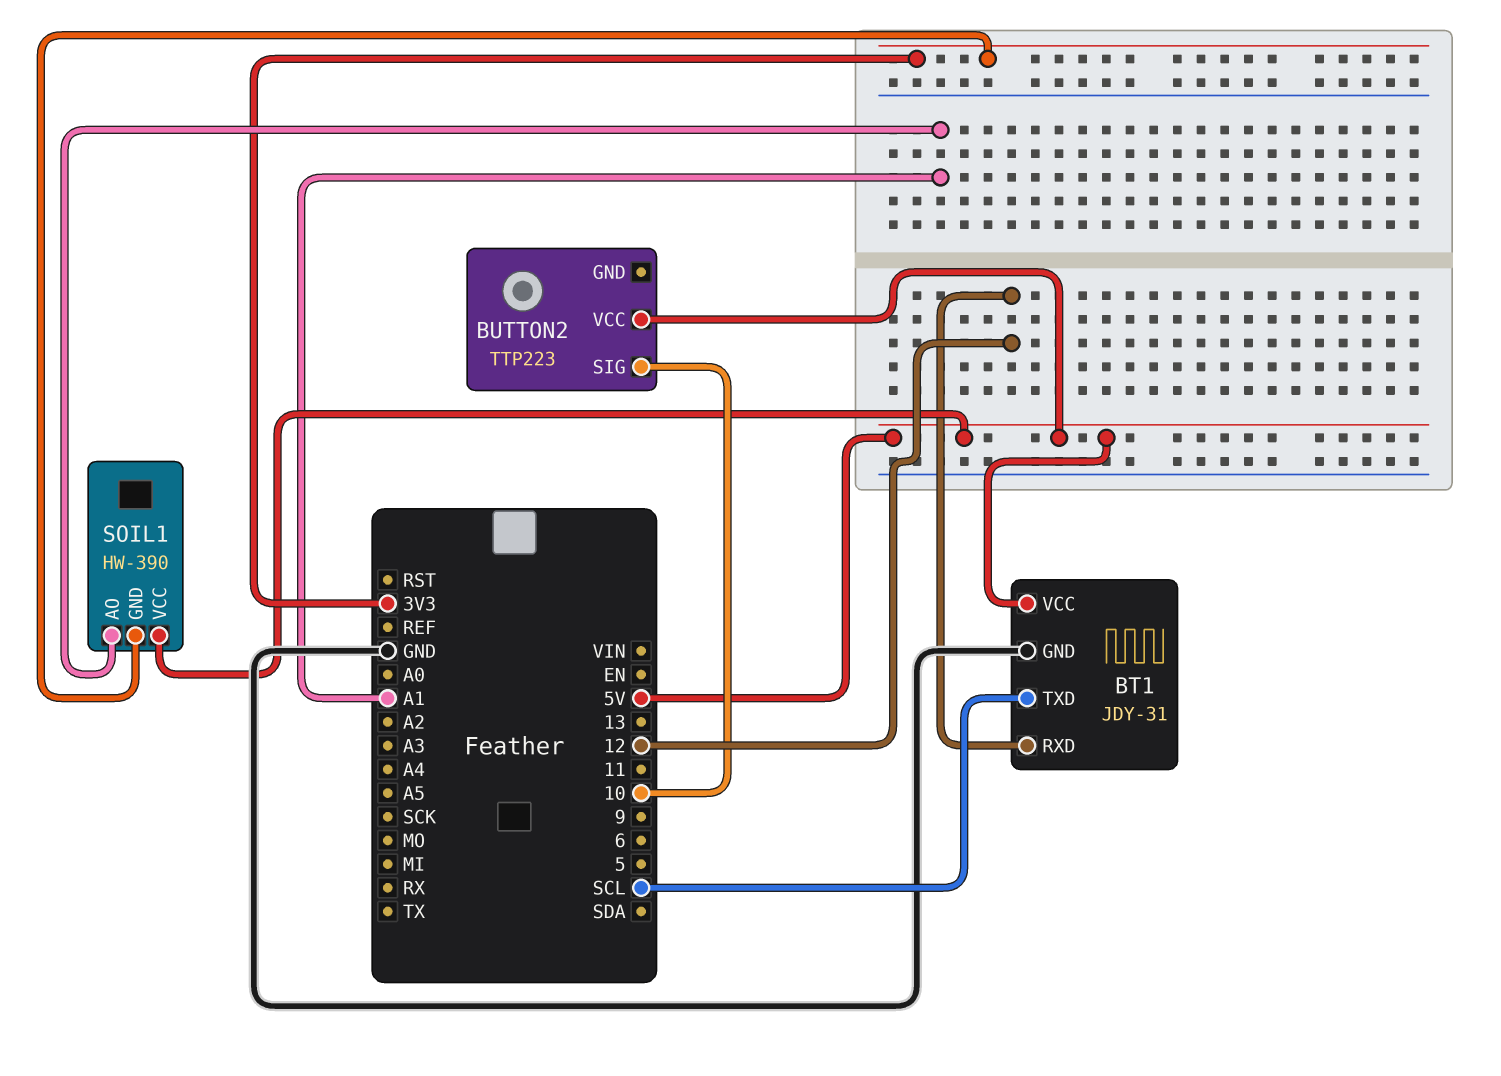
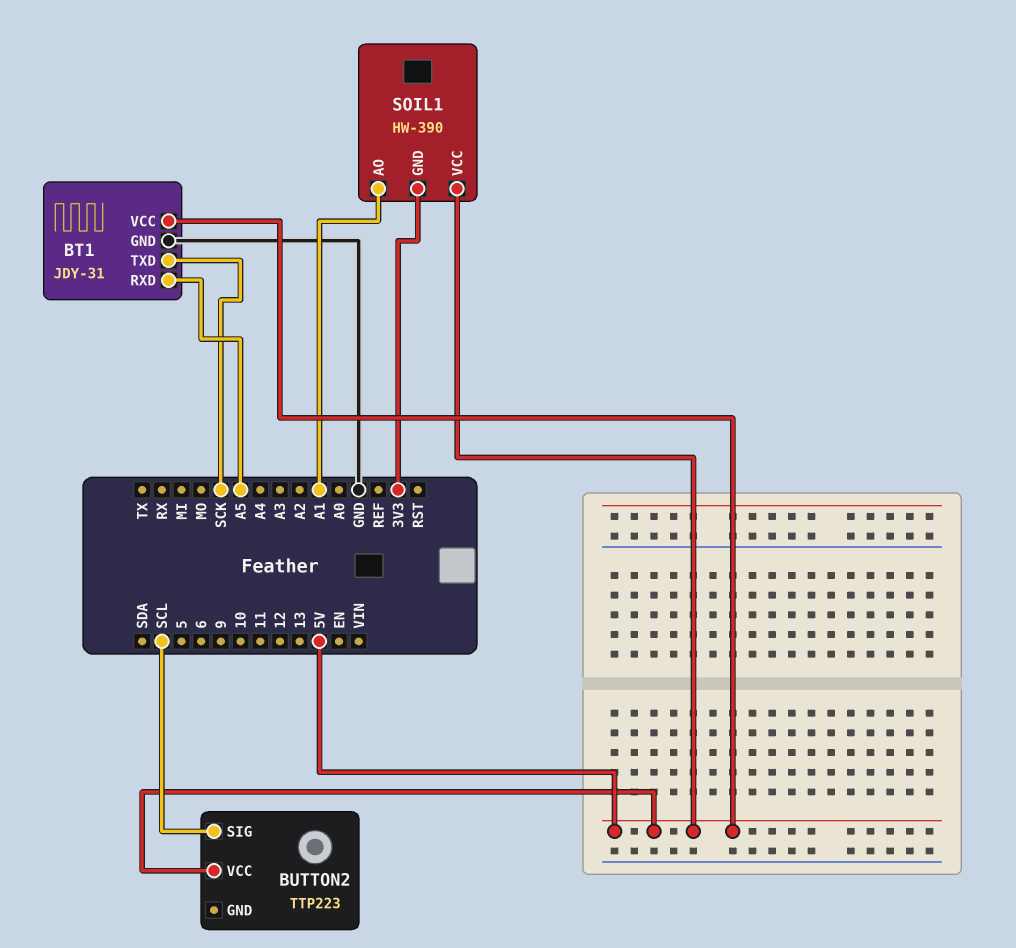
BT1 pin RXD: 12 -> A5
BT1 pin TXD: SCL -> SCK
BUTTON2 pin SIG: 10 -> SCL

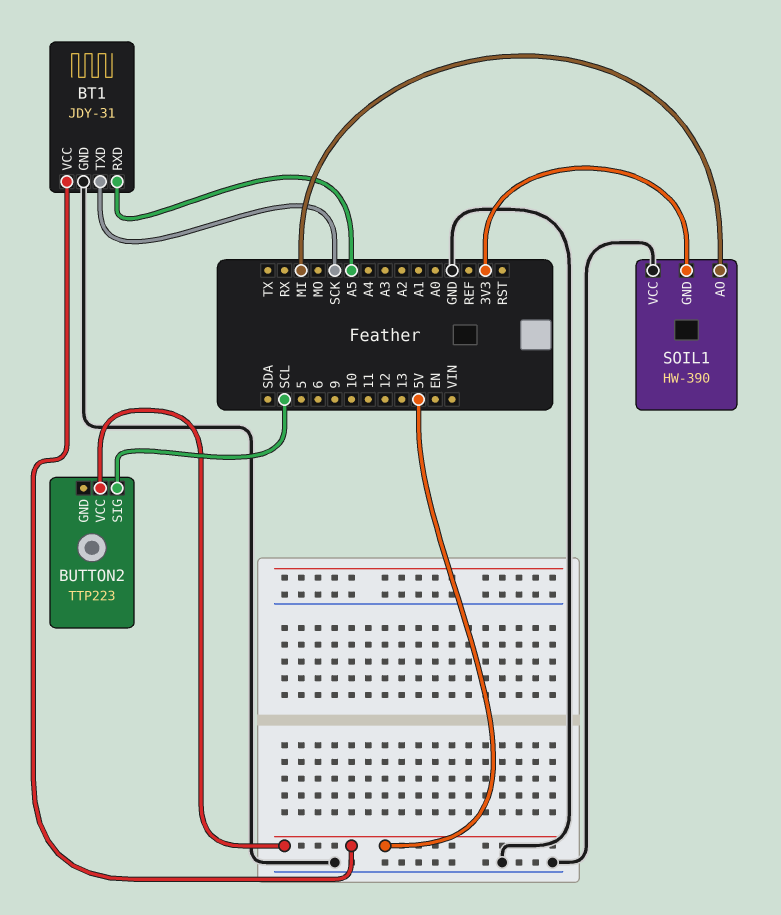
SOIL1 pin AO: A1 -> MI
SOIL1 pin VCC: 5V -> GND

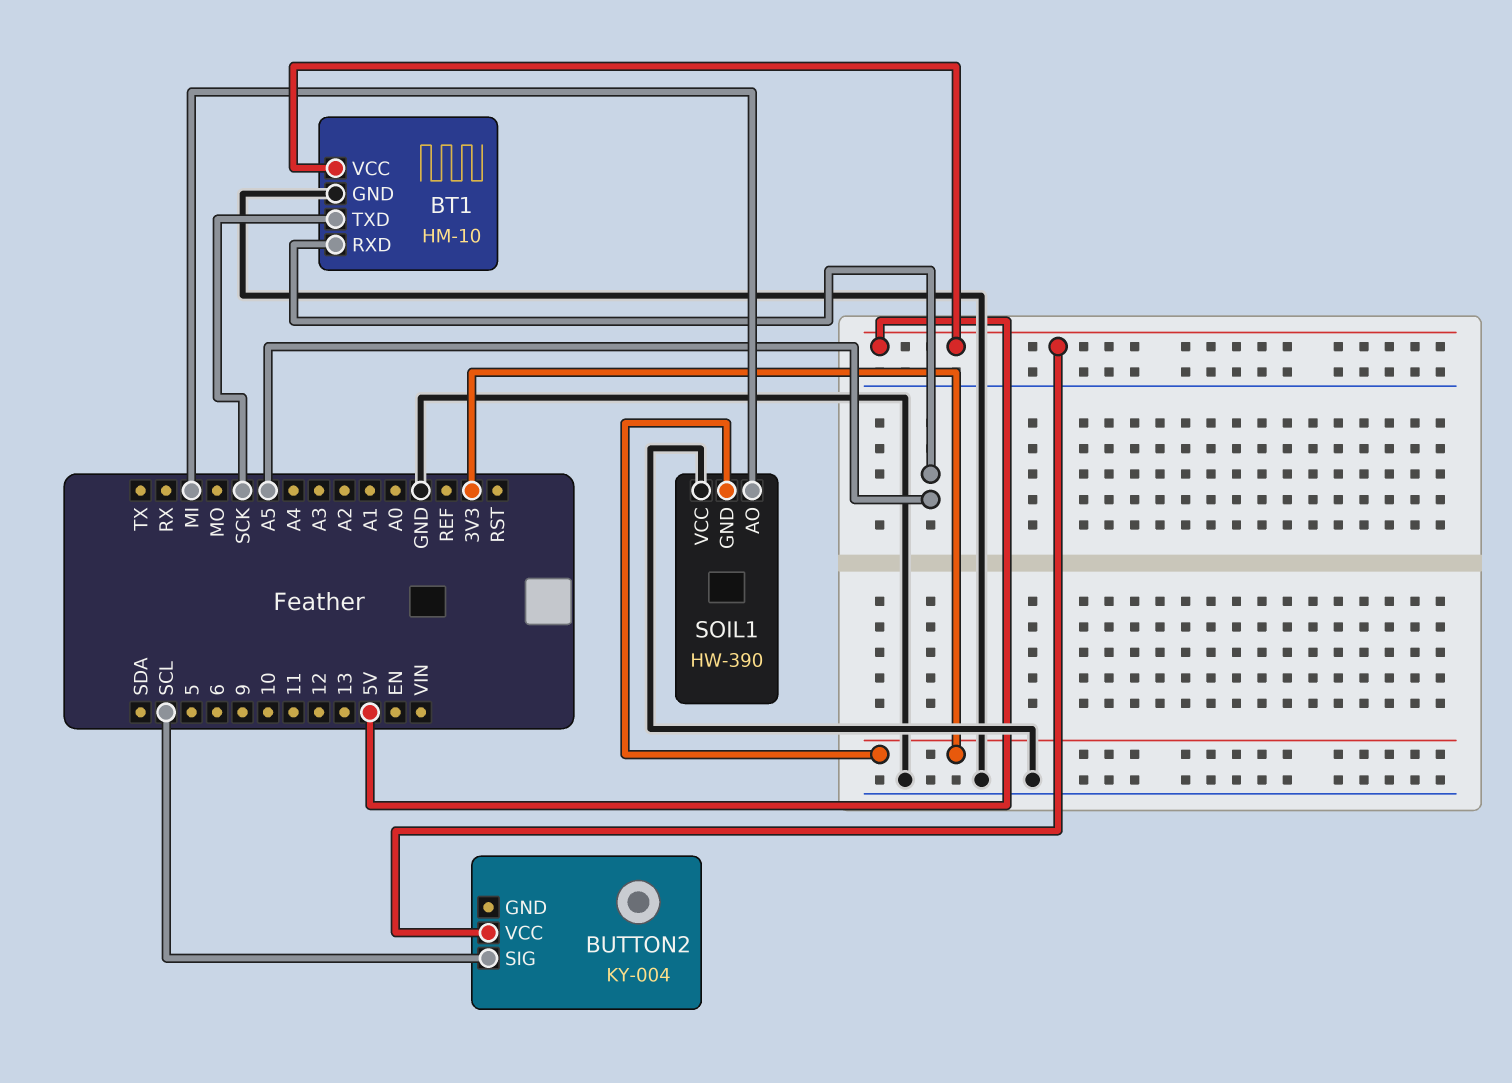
BT1: JDY-31 -> HM-10
BUTTON2: TTP223 -> KY-004

